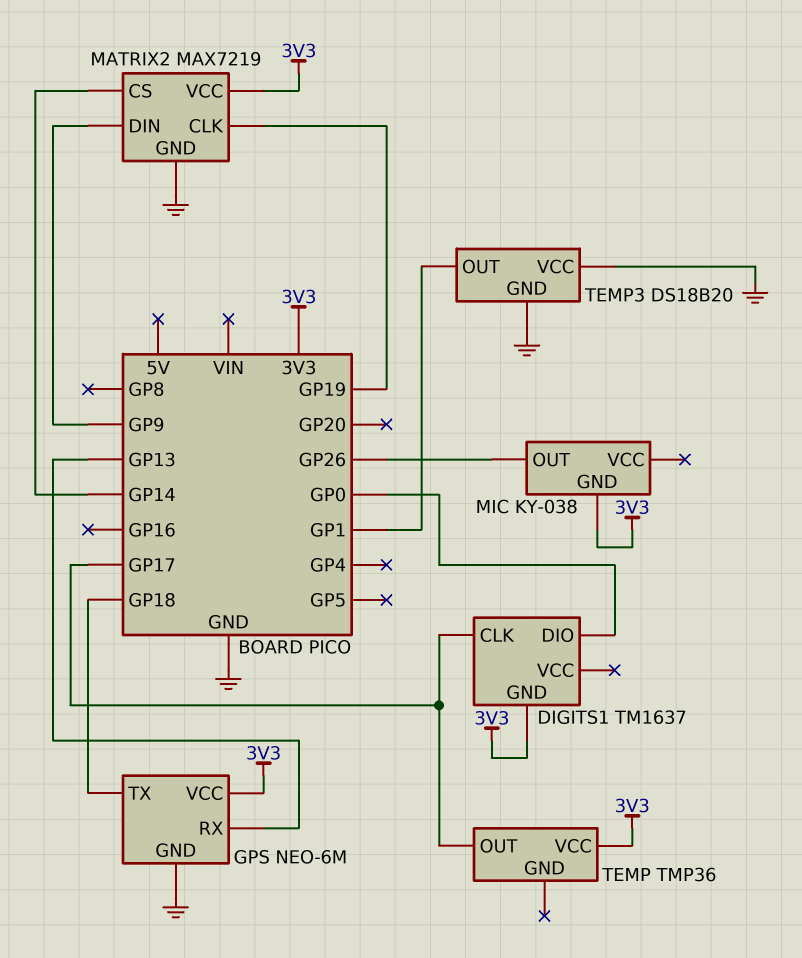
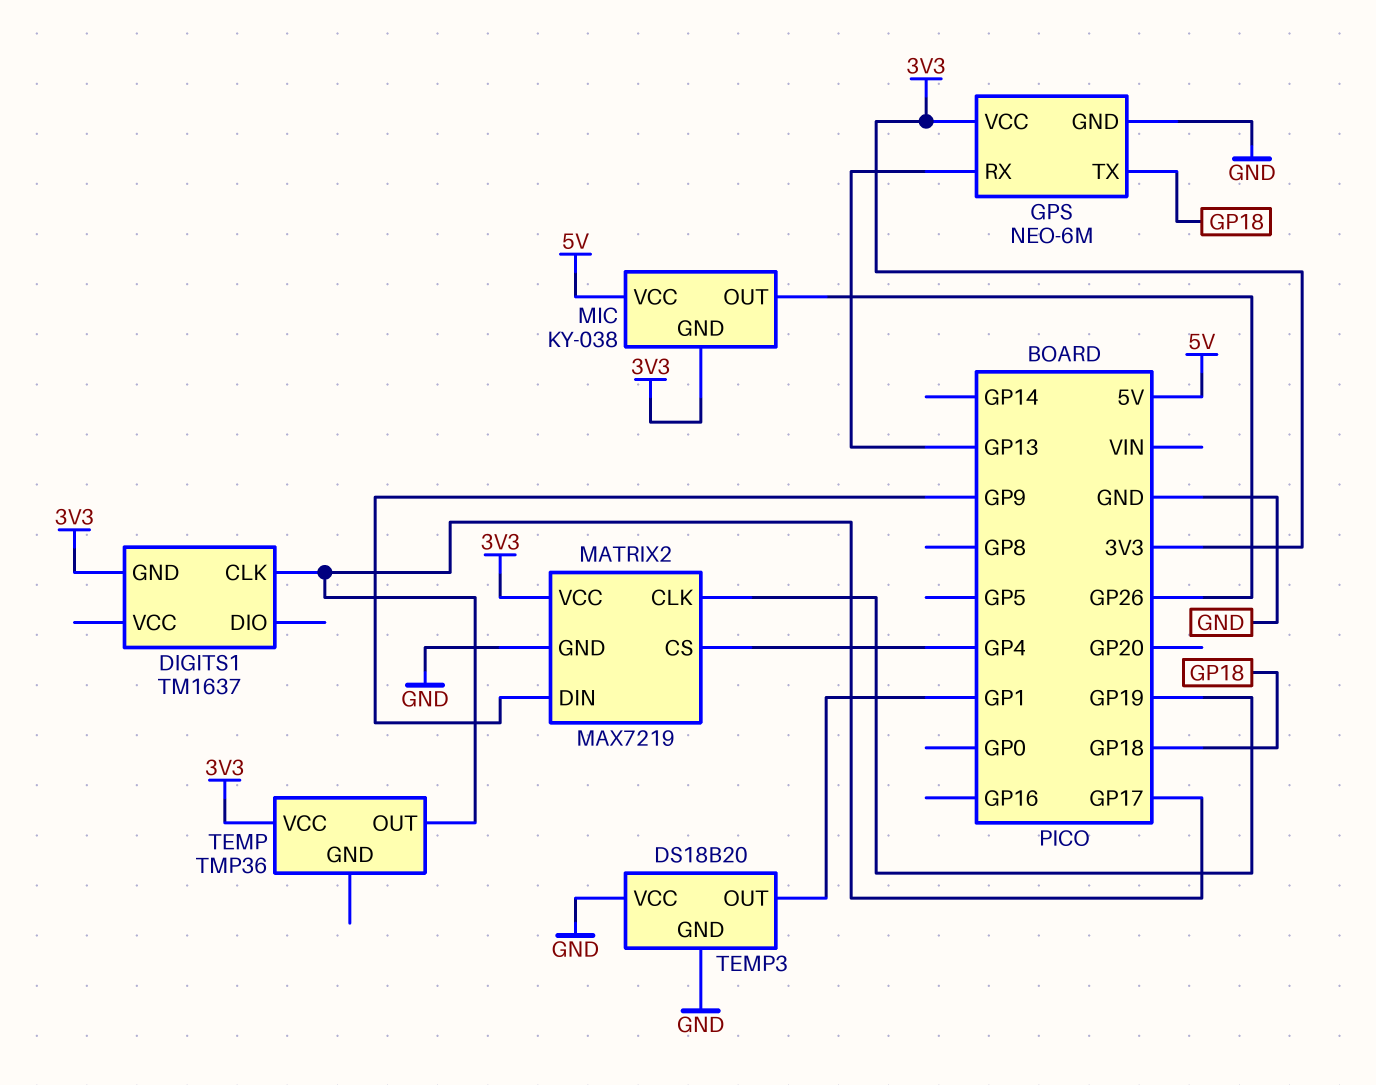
DIGITS1 pin DIO: GP0 -> none
MATRIX2 pin CS: GP14 -> GP4
MIC pin VCC: none -> 5V

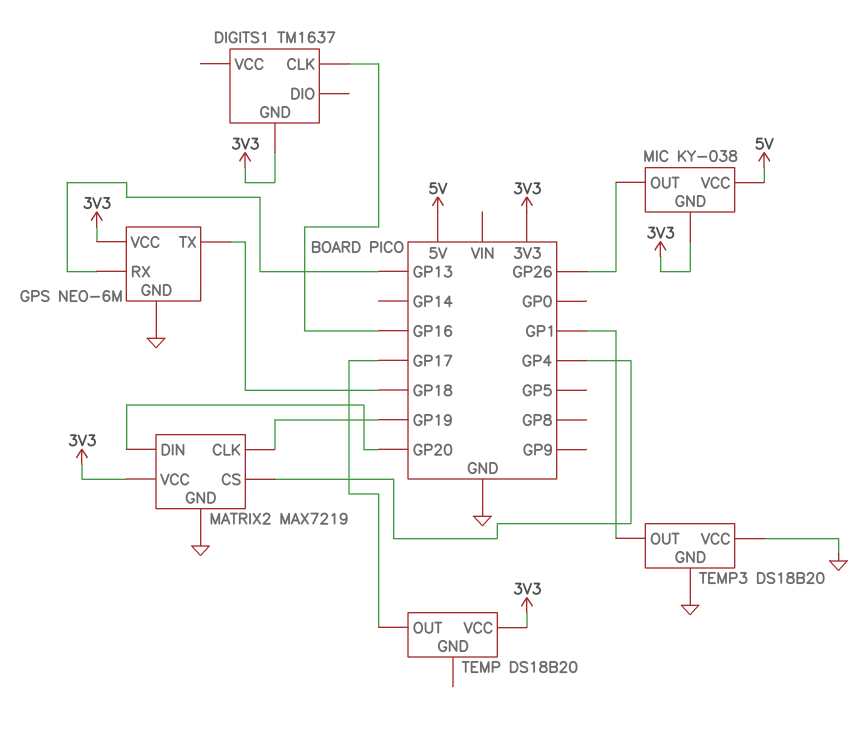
DIGITS1 pin CLK: GP17 -> GP16
MATRIX2 pin DIN: GP9 -> GP20
TEMP: TMP36 -> DS18B20

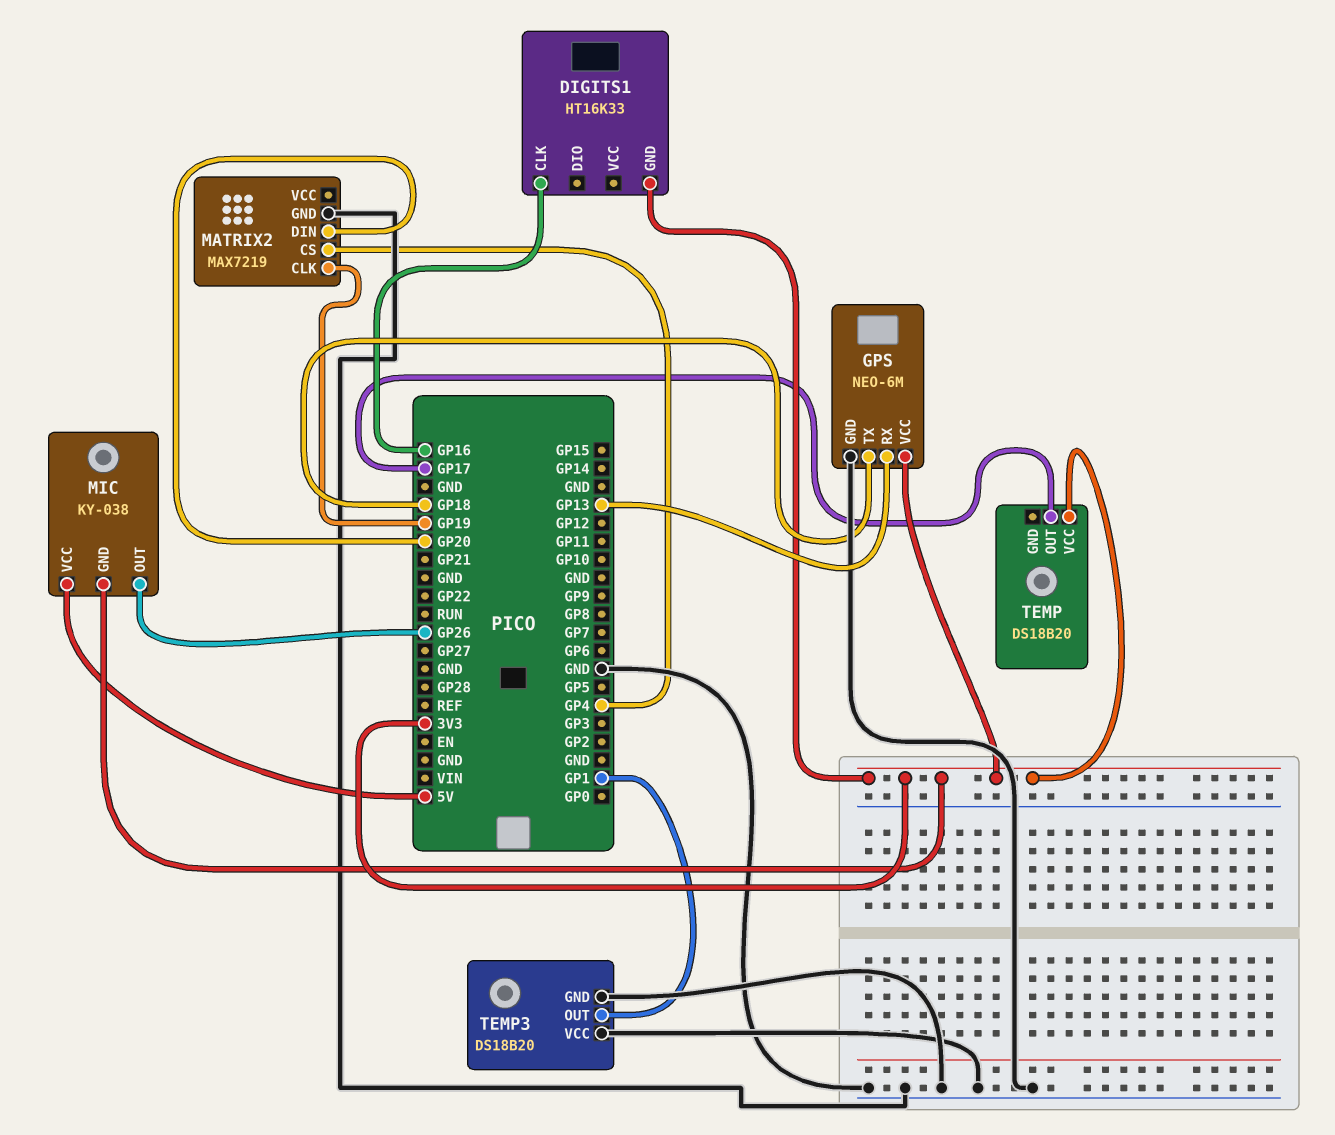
DIGITS1: TM1637 -> HT16K33
MATRIX2 pin VCC: 3V3 -> none

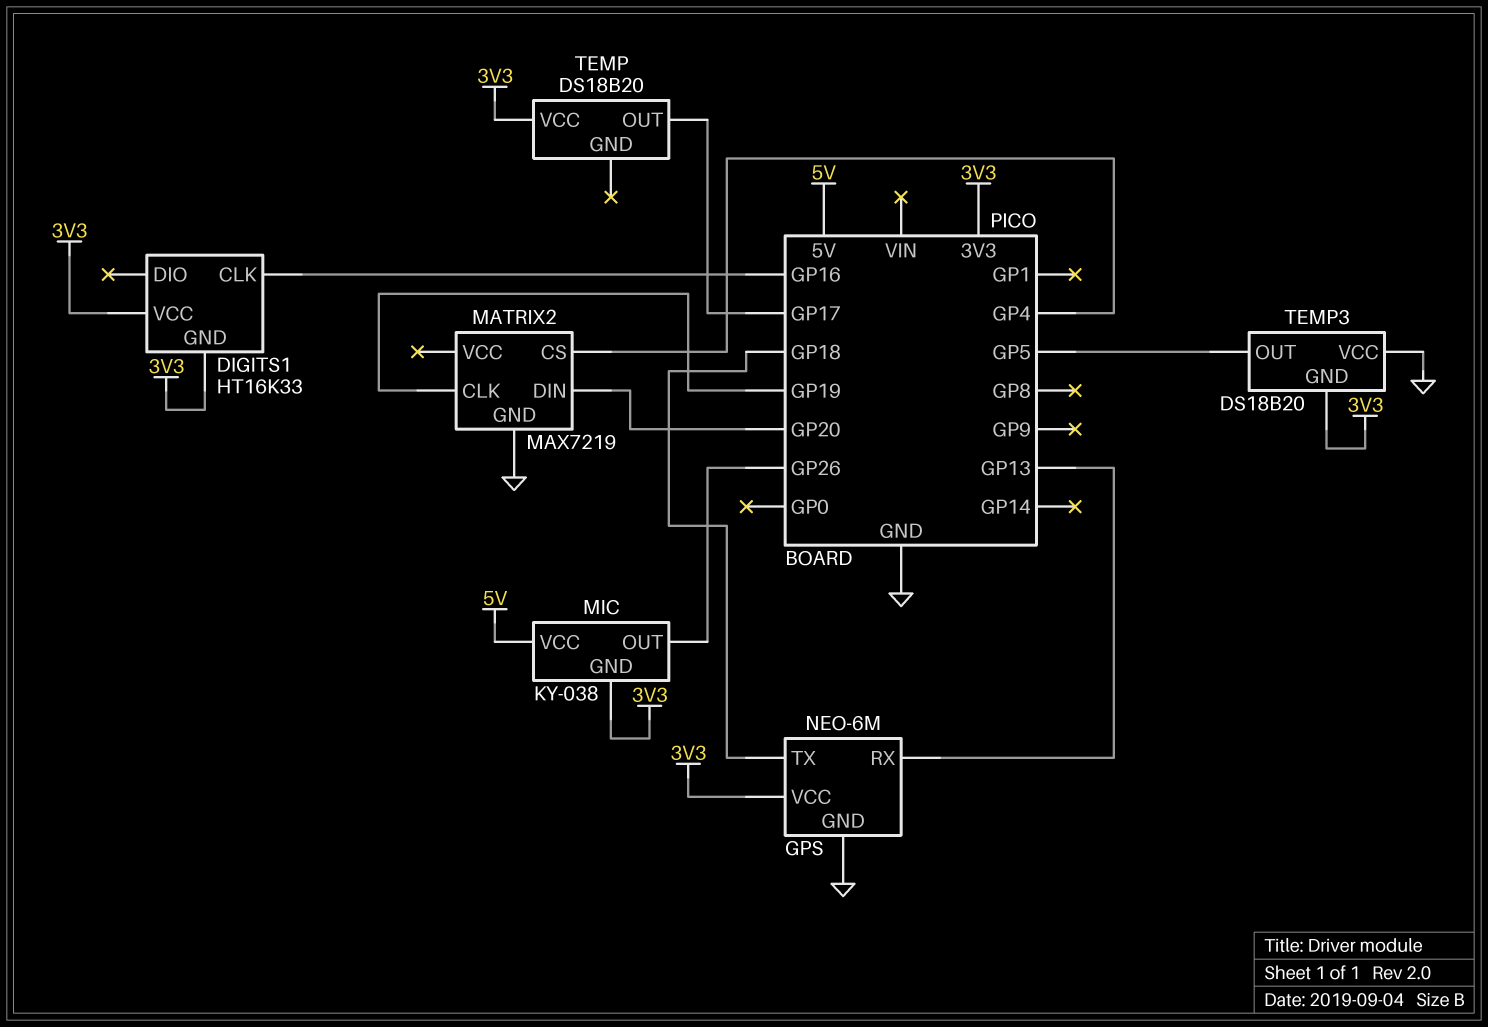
DIGITS1 pin VCC: none -> 3V3
TEMP3 pin GND: GND -> 3V3
TEMP3 pin OUT: GP1 -> GP5

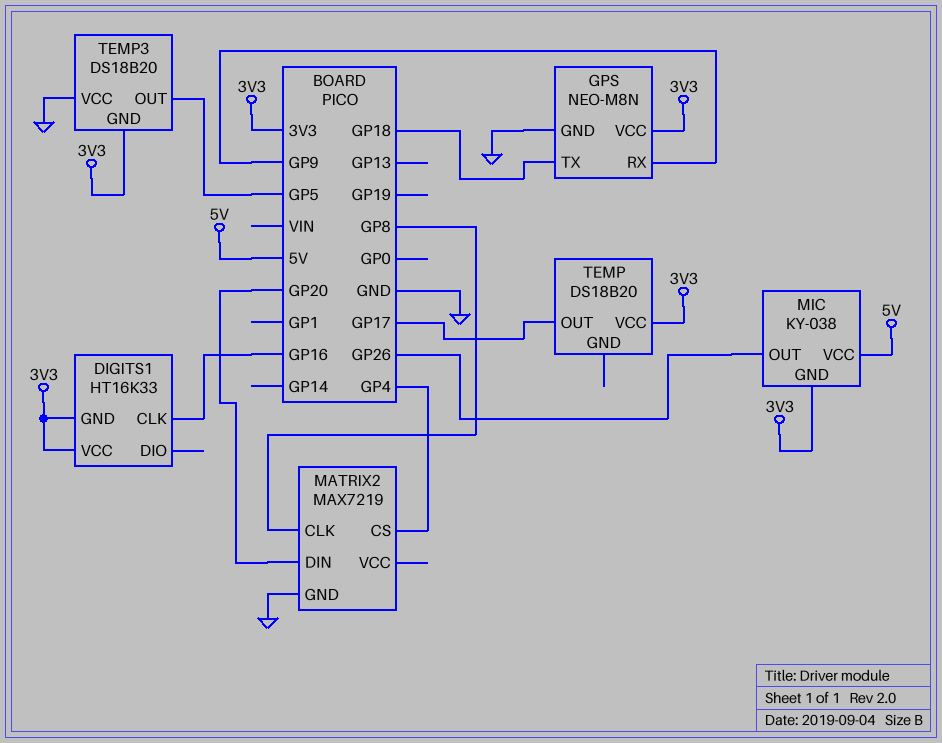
GPS: NEO-6M -> NEO-M8N
GPS pin RX: GP13 -> GP9
MATRIX2 pin CLK: GP19 -> GP8

